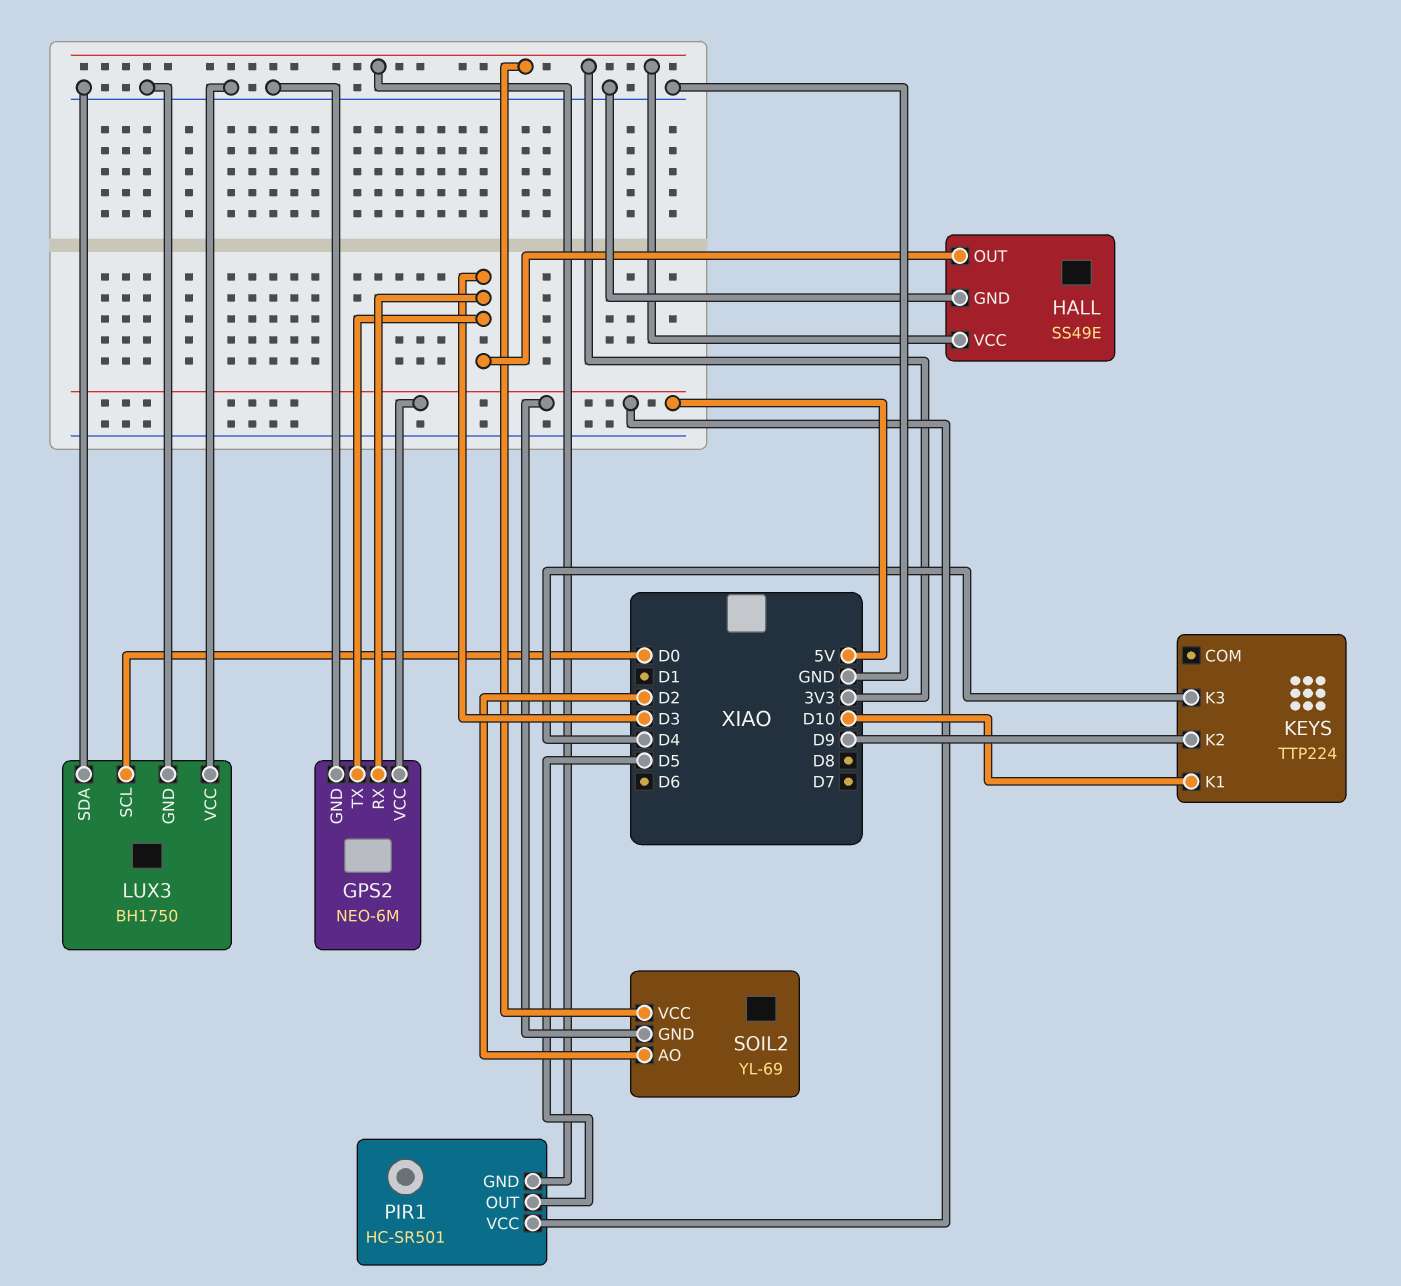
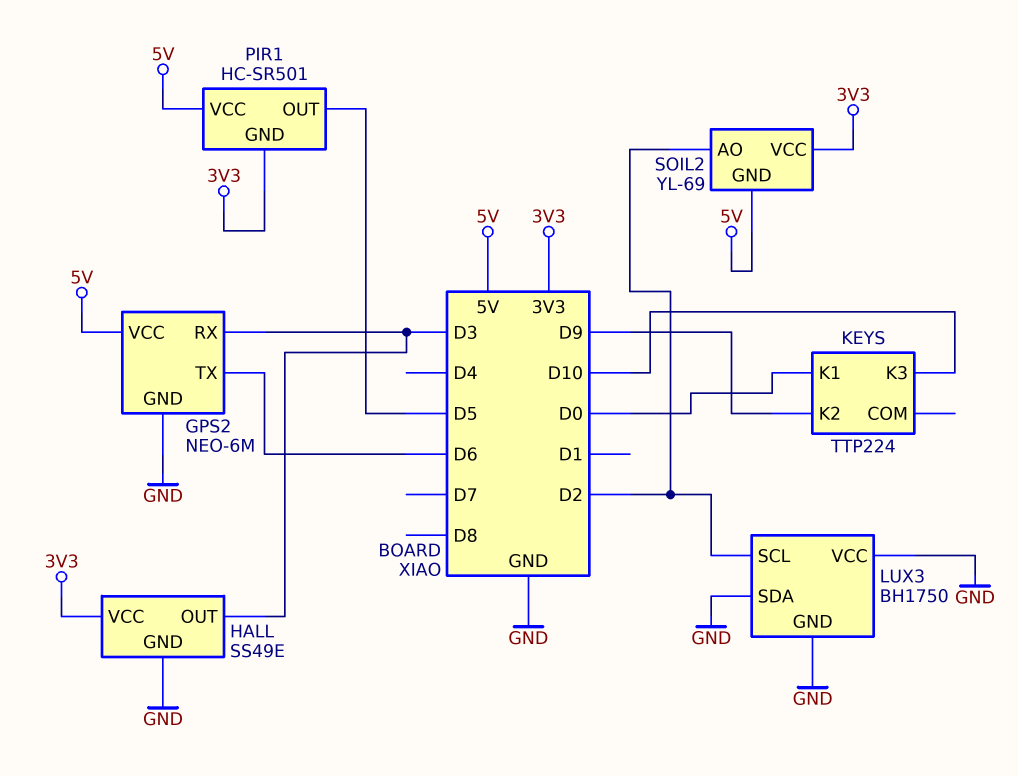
GPS2 pin TX: D3 -> D6
KEYS pin K1: D10 -> D0
KEYS pin K3: D4 -> D10
LUX3 pin SCL: D0 -> D2

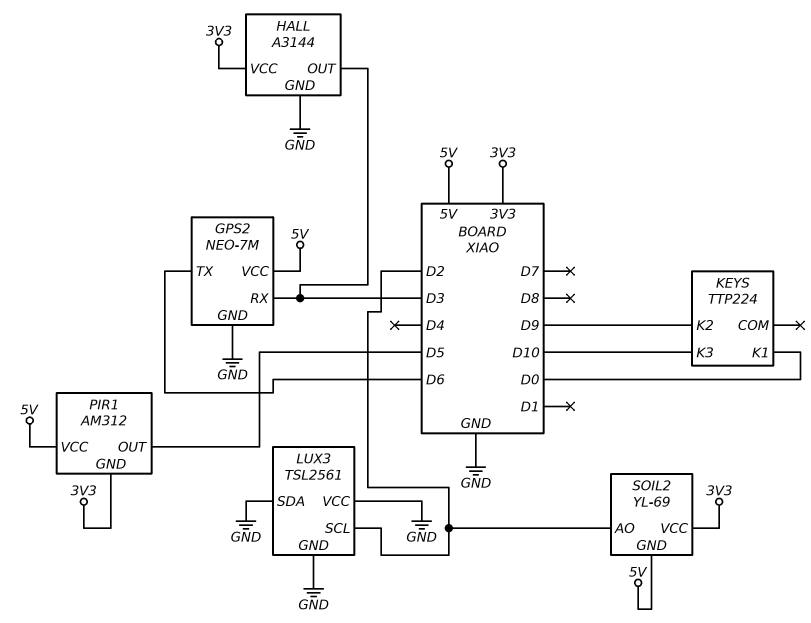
GPS2: NEO-6M -> NEO-7M
HALL: SS49E -> A3144
LUX3: BH1750 -> TSL2561
PIR1: HC-SR501 -> AM312

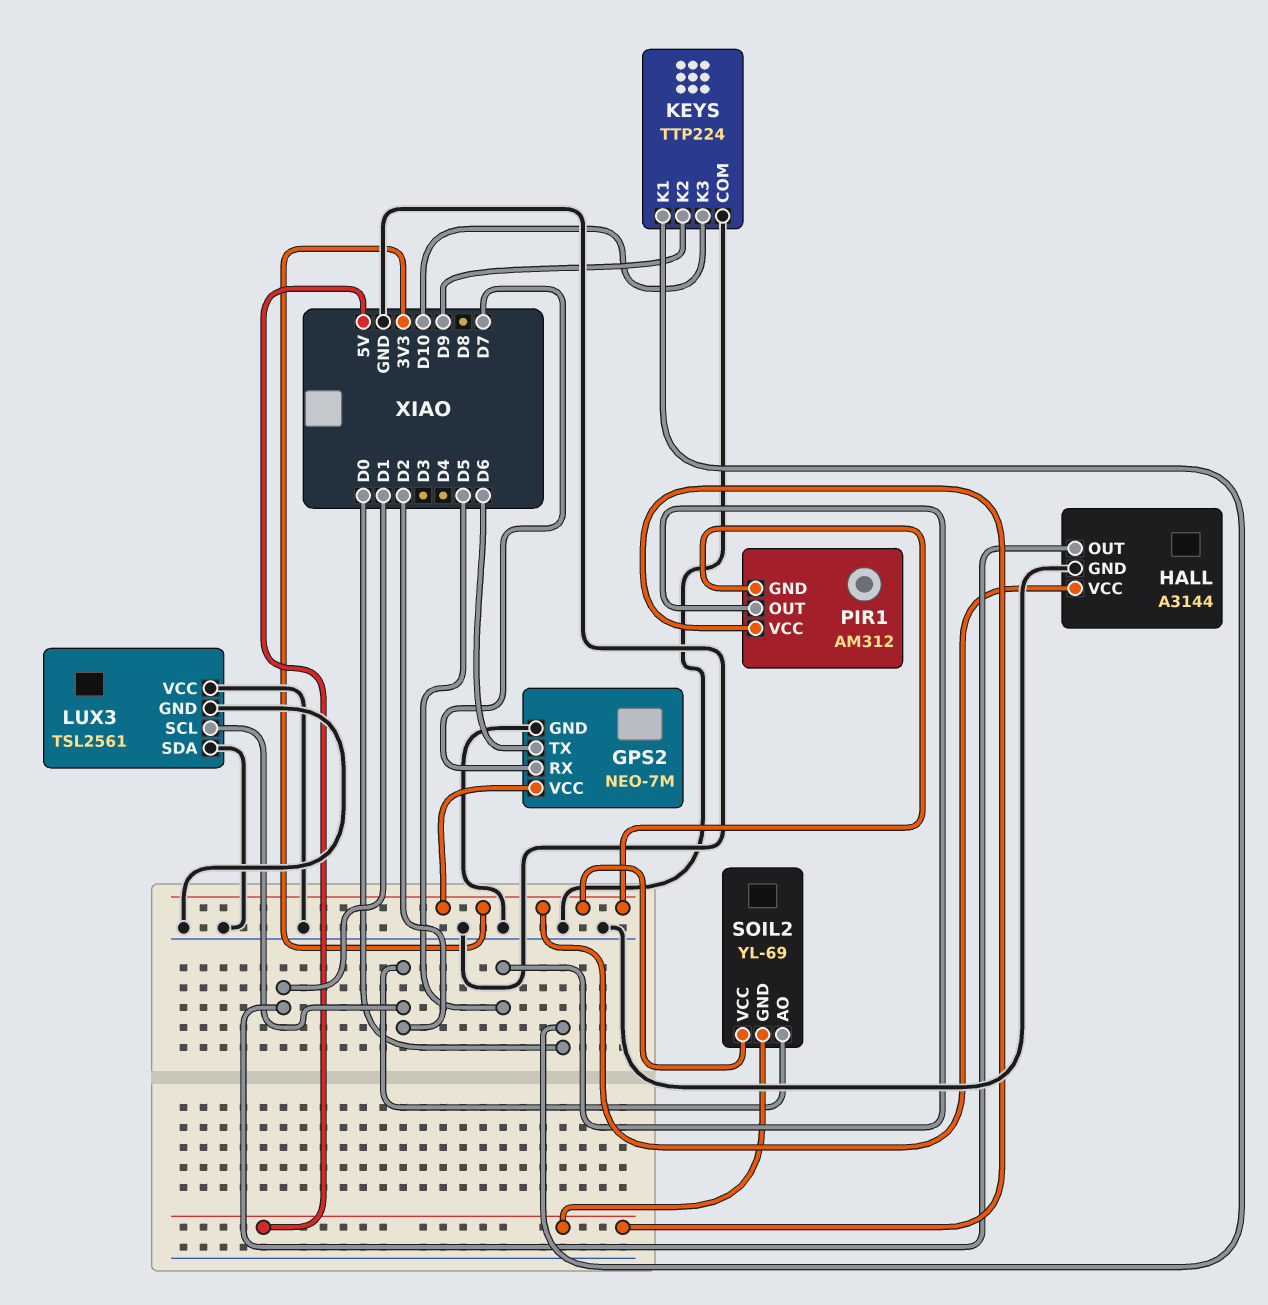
GPS2 pin RX: D3 -> D7
GPS2 pin VCC: 5V -> 3V3
HALL pin OUT: D3 -> D1
KEYS pin COM: none -> GND

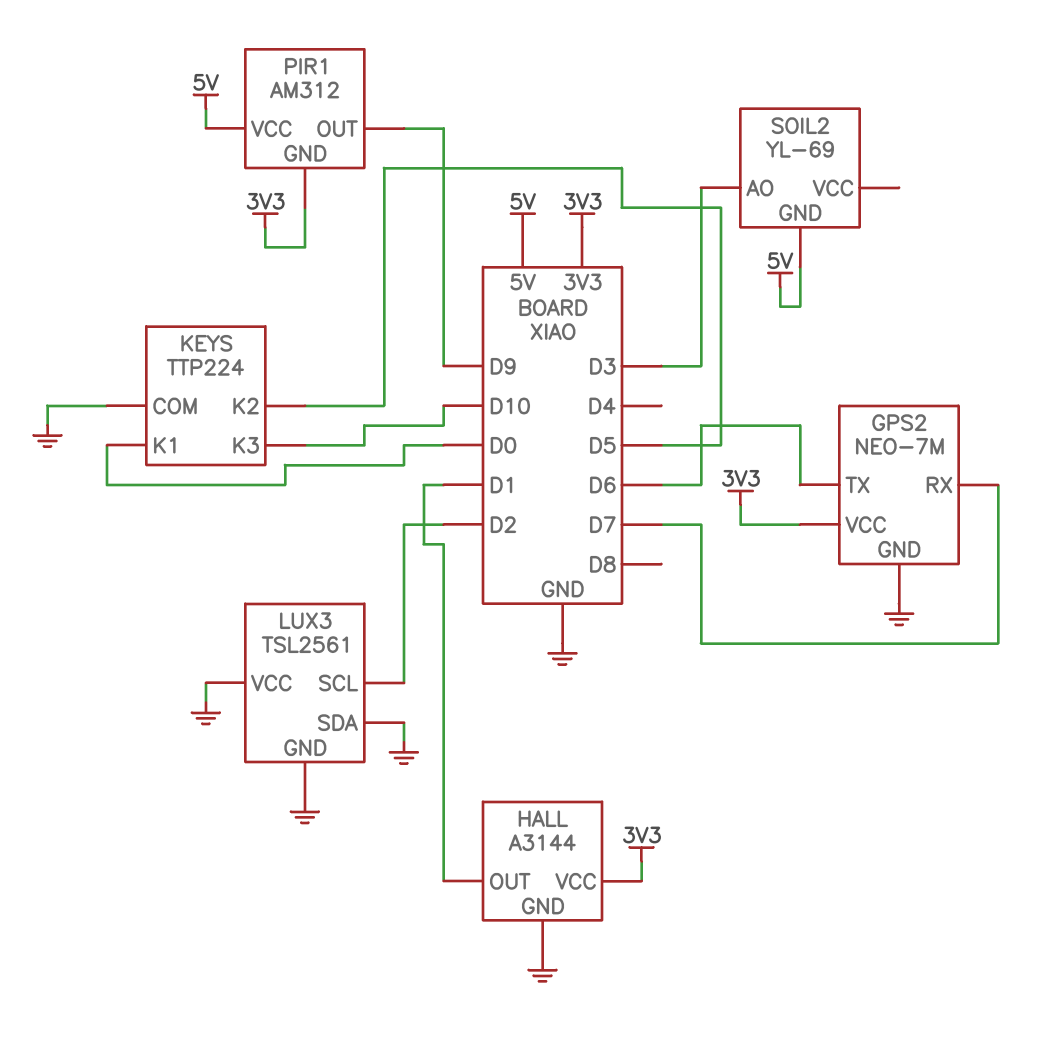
KEYS pin K2: D9 -> D5
PIR1 pin OUT: D5 -> D9
SOIL2 pin AO: D2 -> D3
SOIL2 pin VCC: 3V3 -> none

